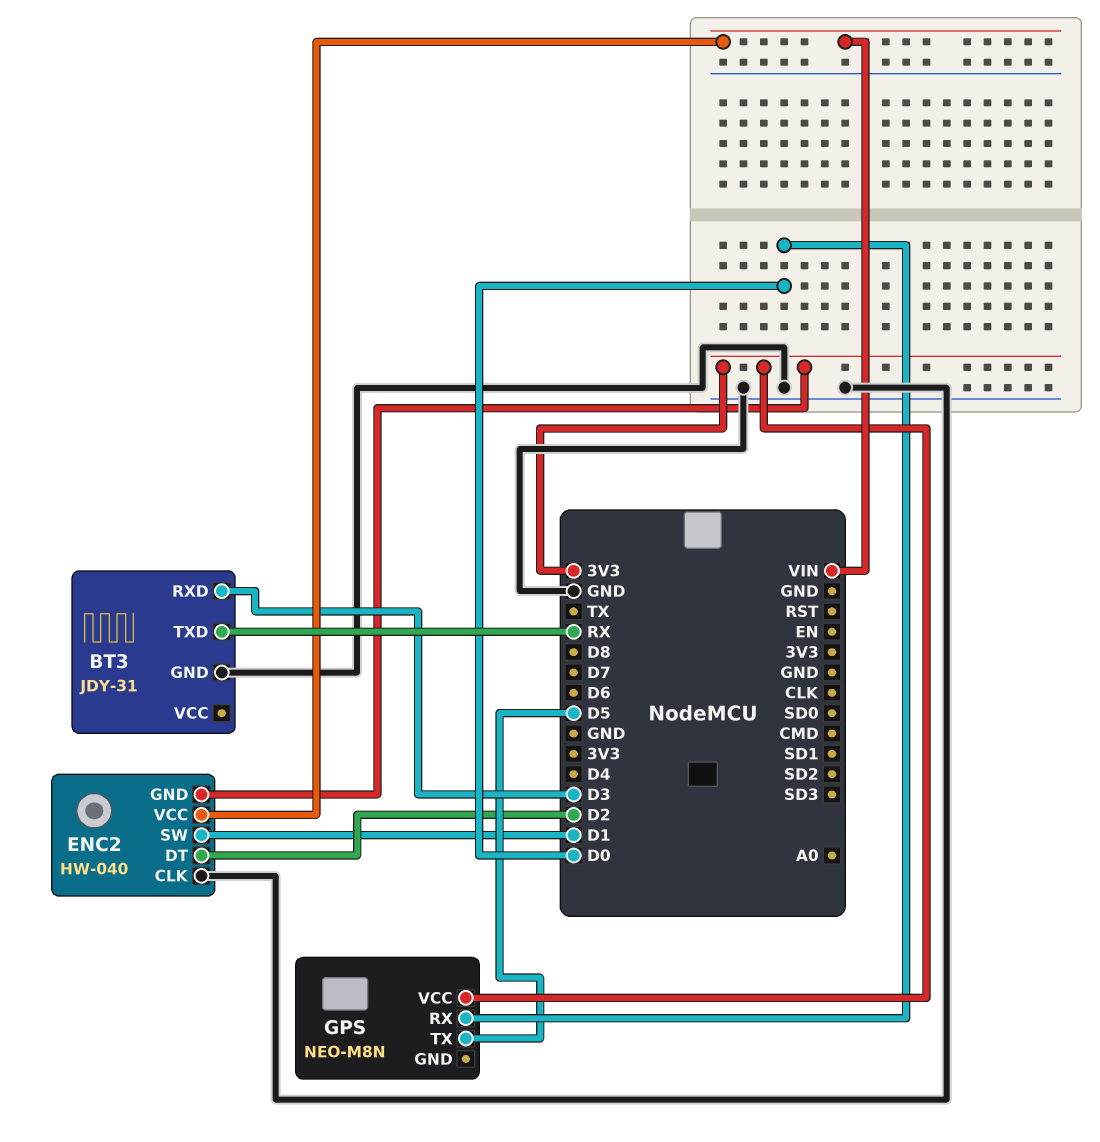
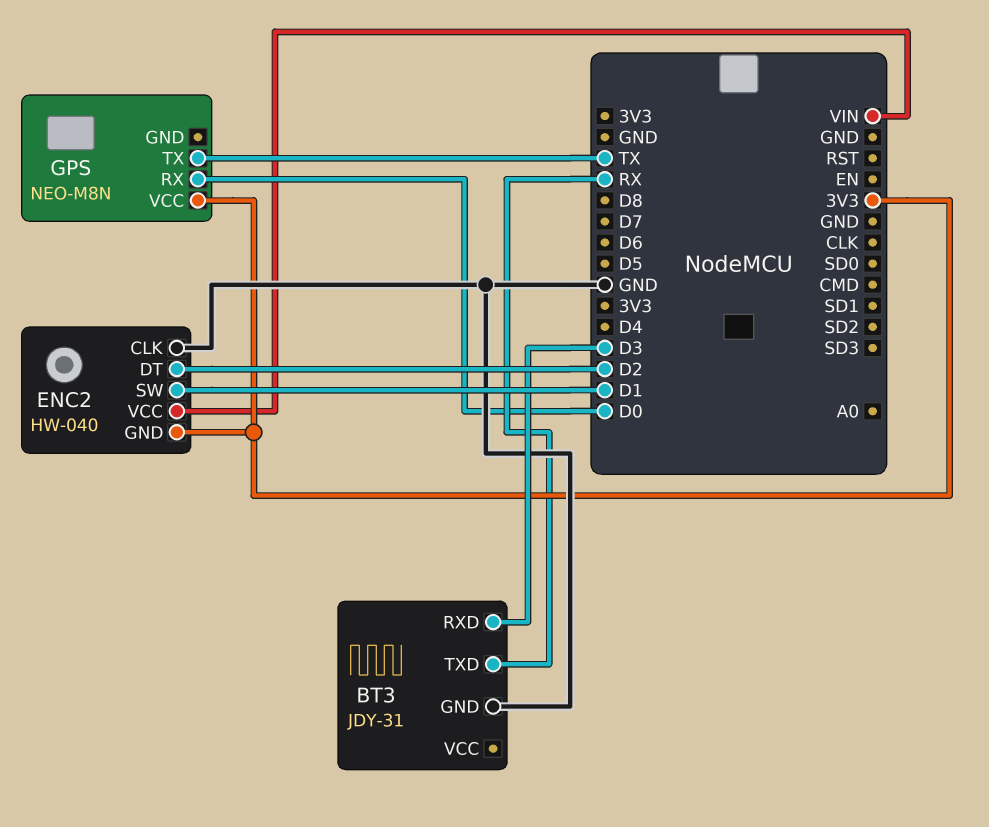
GPS pin TX: D5 -> TX

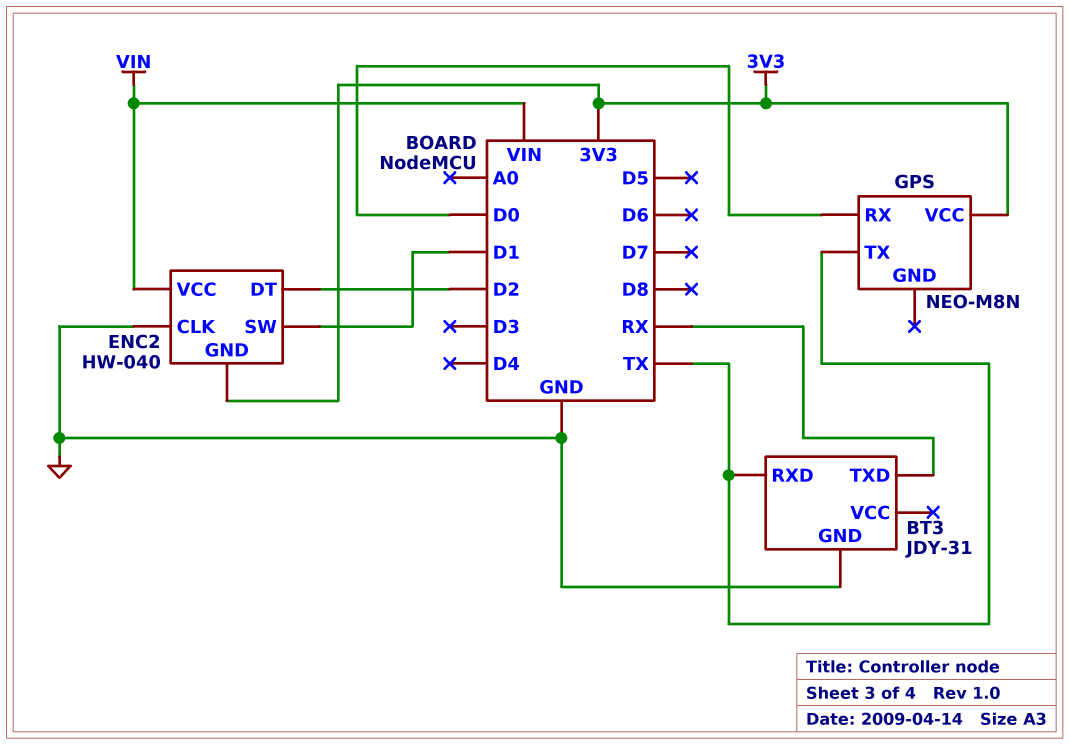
BT3 pin RXD: D3 -> TX

